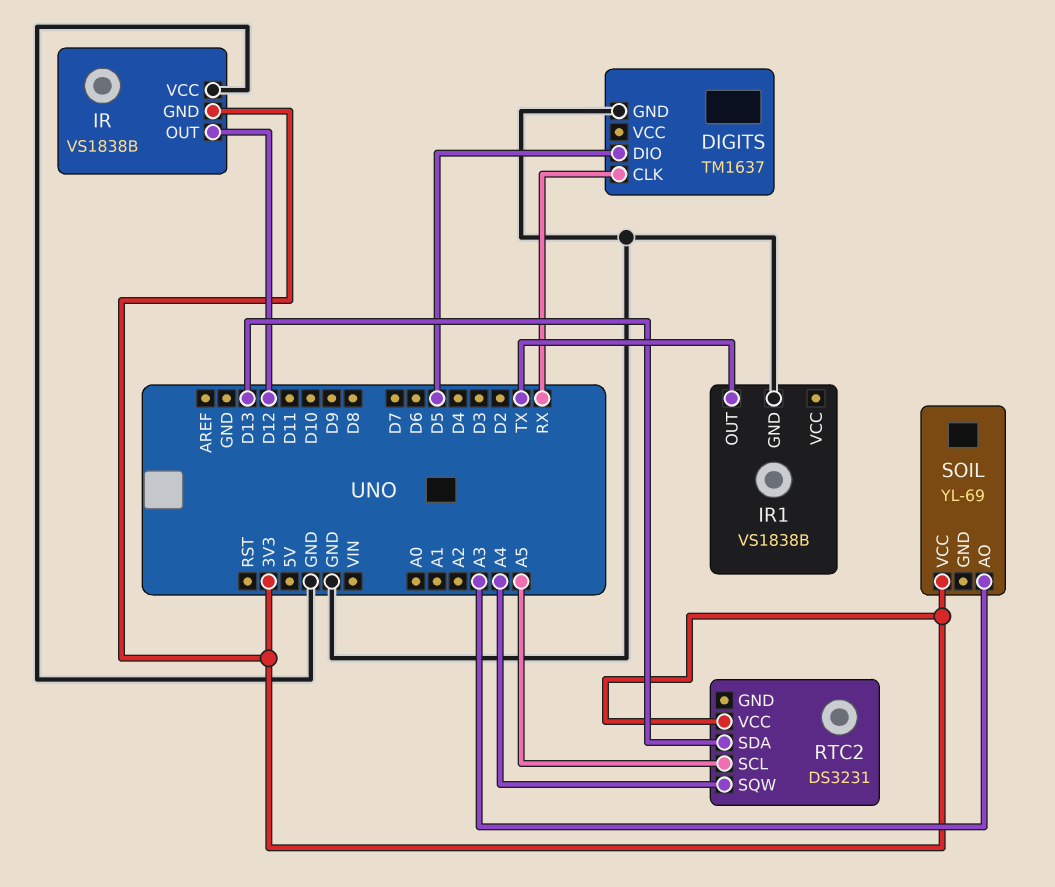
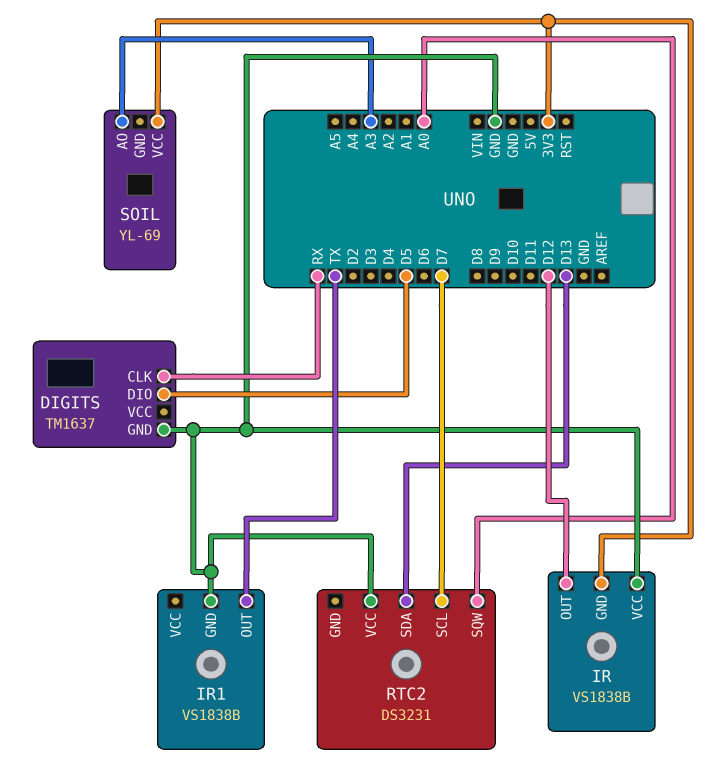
RTC2 pin SCL: A5 -> D7
RTC2 pin SQW: A4 -> A0
RTC2 pin VCC: 3V3 -> GND

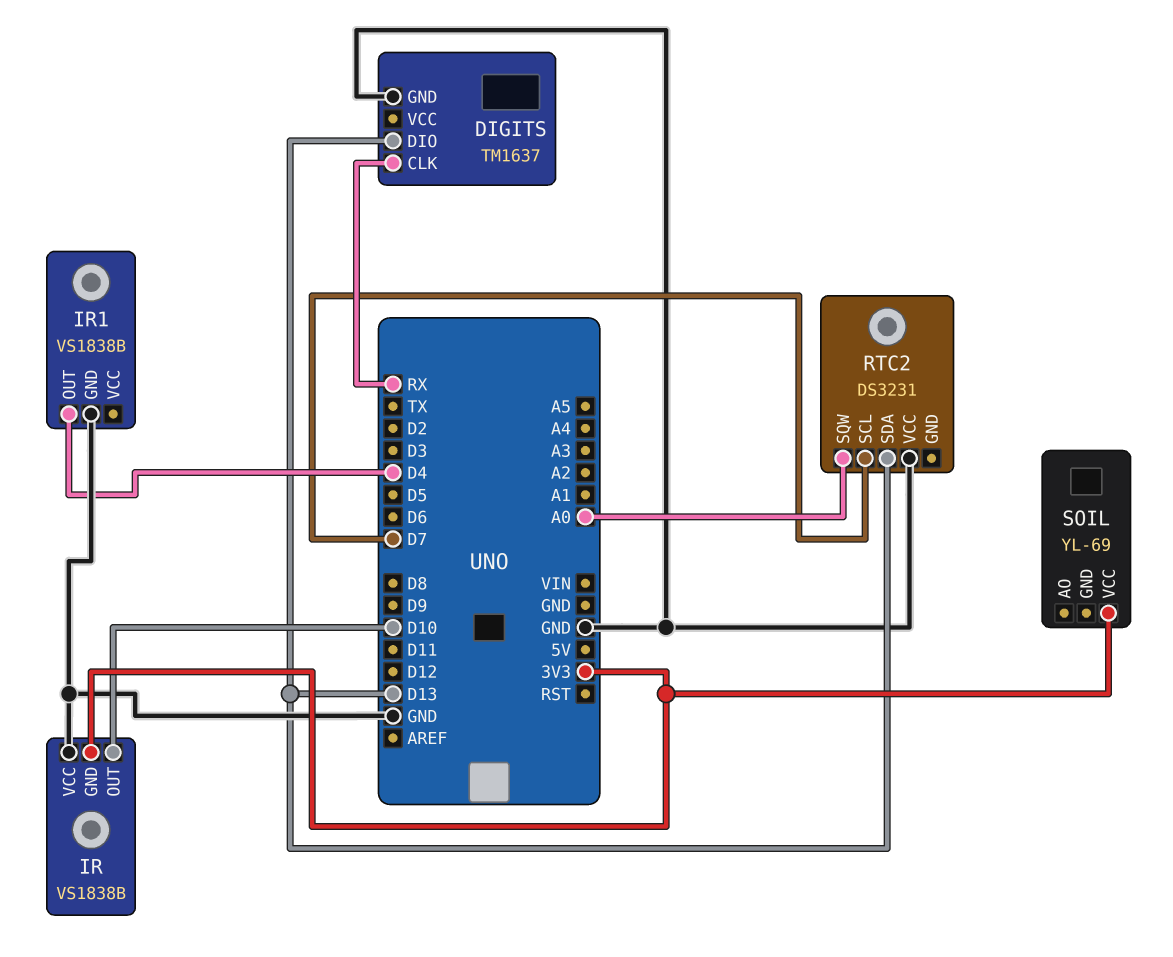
DIGITS pin DIO: D5 -> D13
IR pin OUT: D12 -> D10
IR1 pin OUT: TX -> D4
SOIL pin AO: A3 -> none

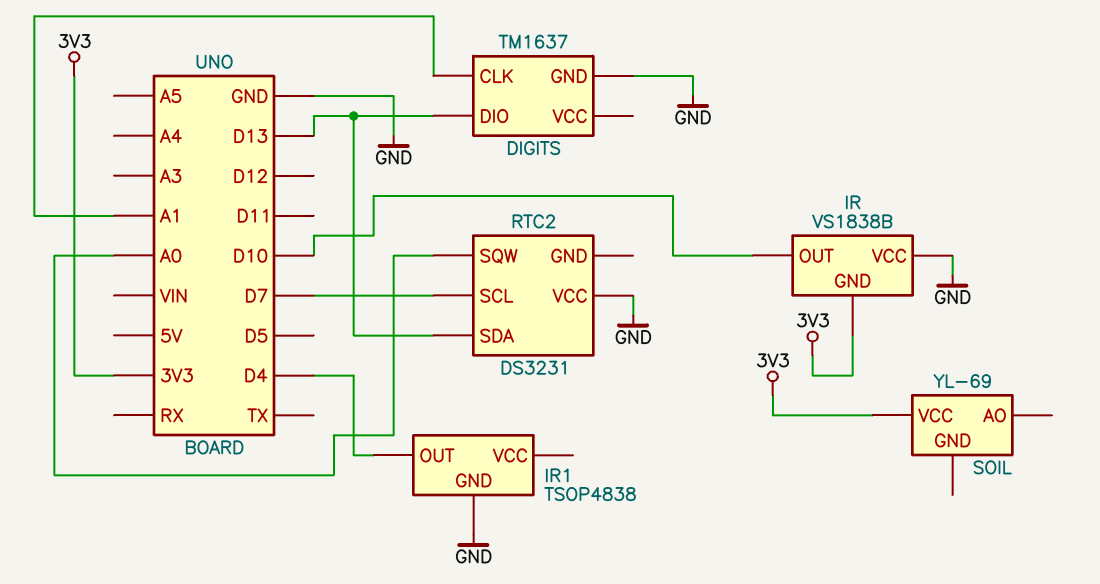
DIGITS pin CLK: RX -> A1
IR1: VS1838B -> TSOP4838

